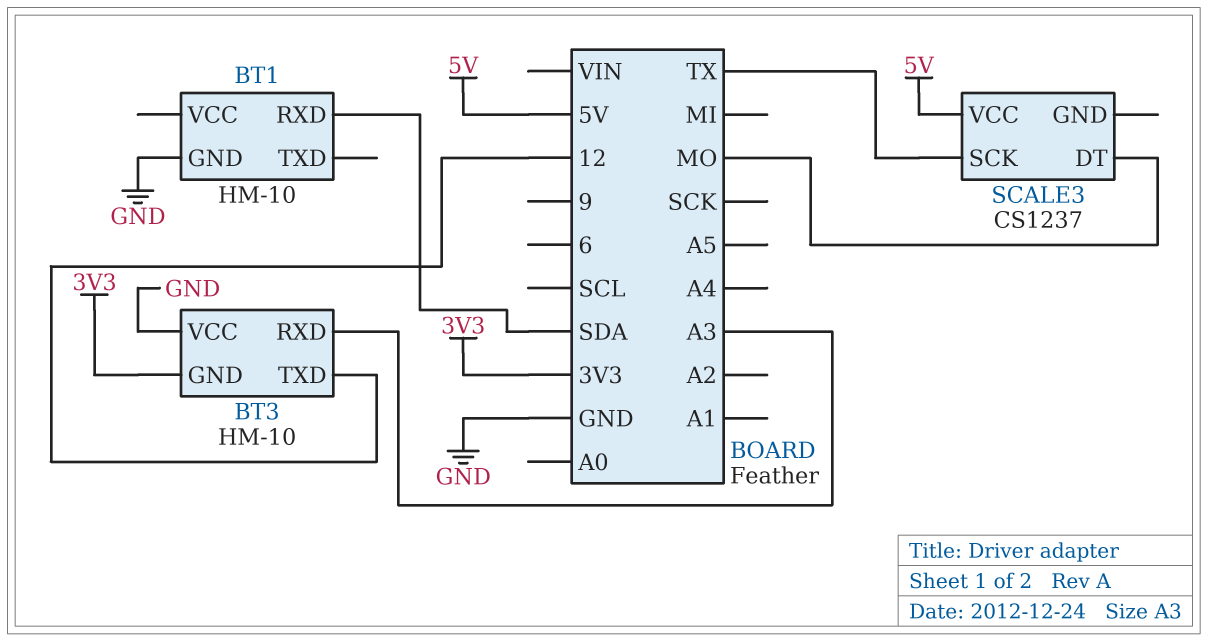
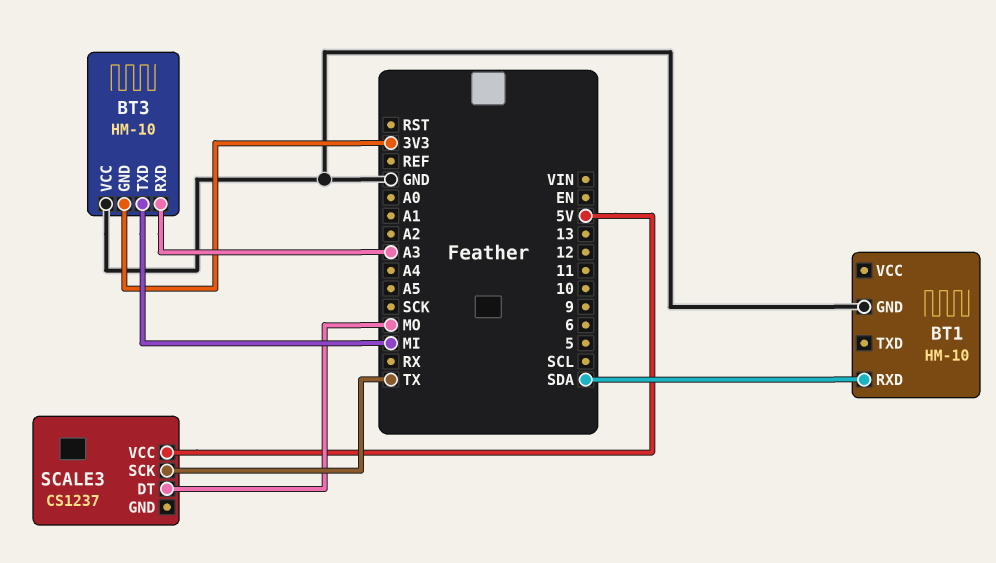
BT3 pin TXD: 12 -> MI

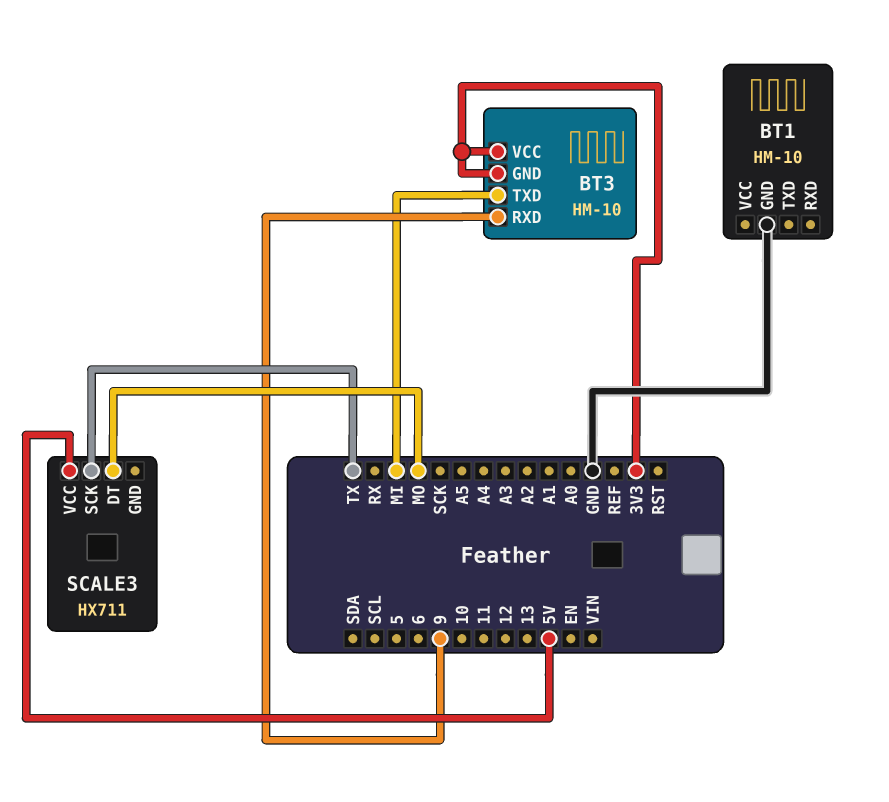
BT1 pin RXD: SDA -> none
BT3 pin RXD: A3 -> 9
BT3 pin VCC: GND -> 3V3
SCALE3: CS1237 -> HX711

